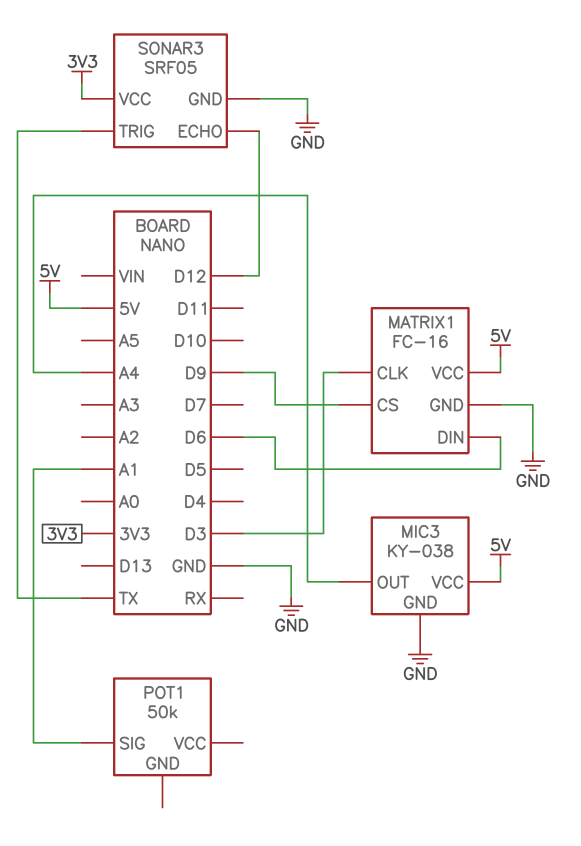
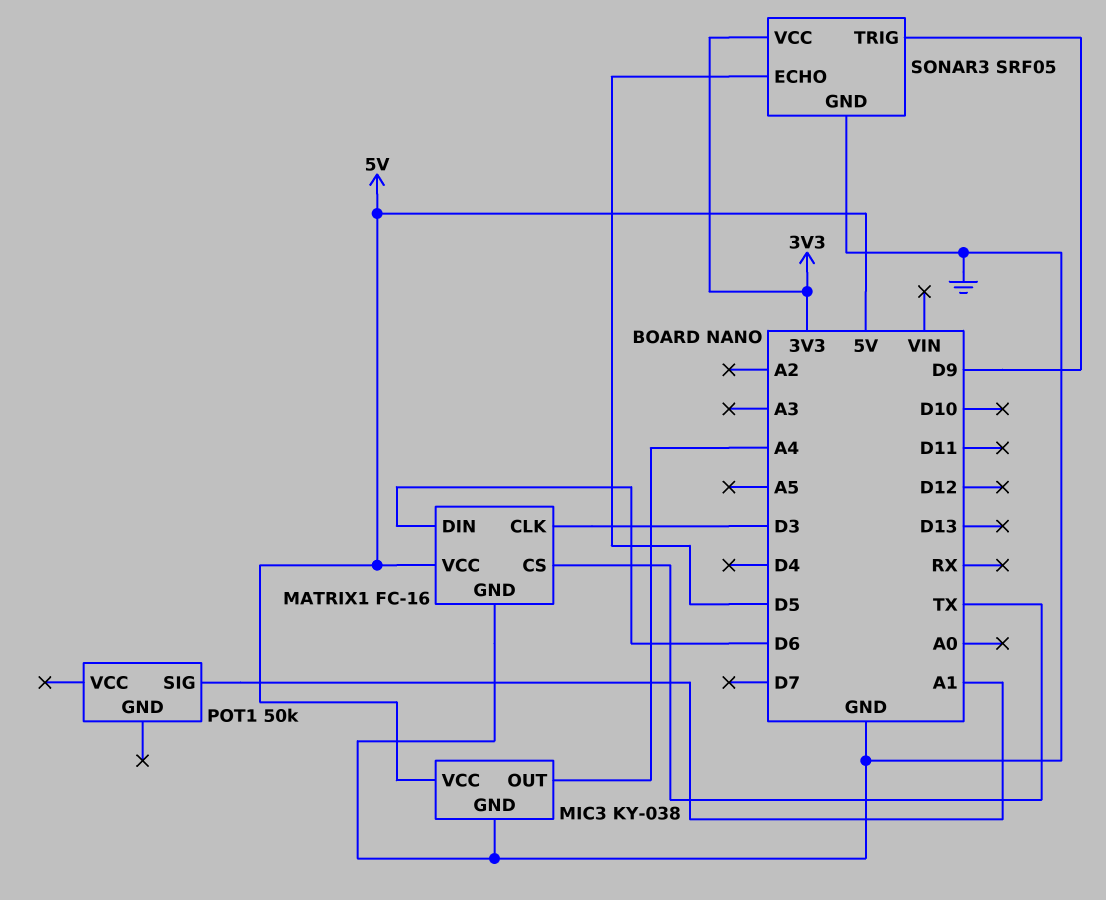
MATRIX1 pin CS: D9 -> TX
SONAR3 pin ECHO: D12 -> D5
SONAR3 pin TRIG: TX -> D9

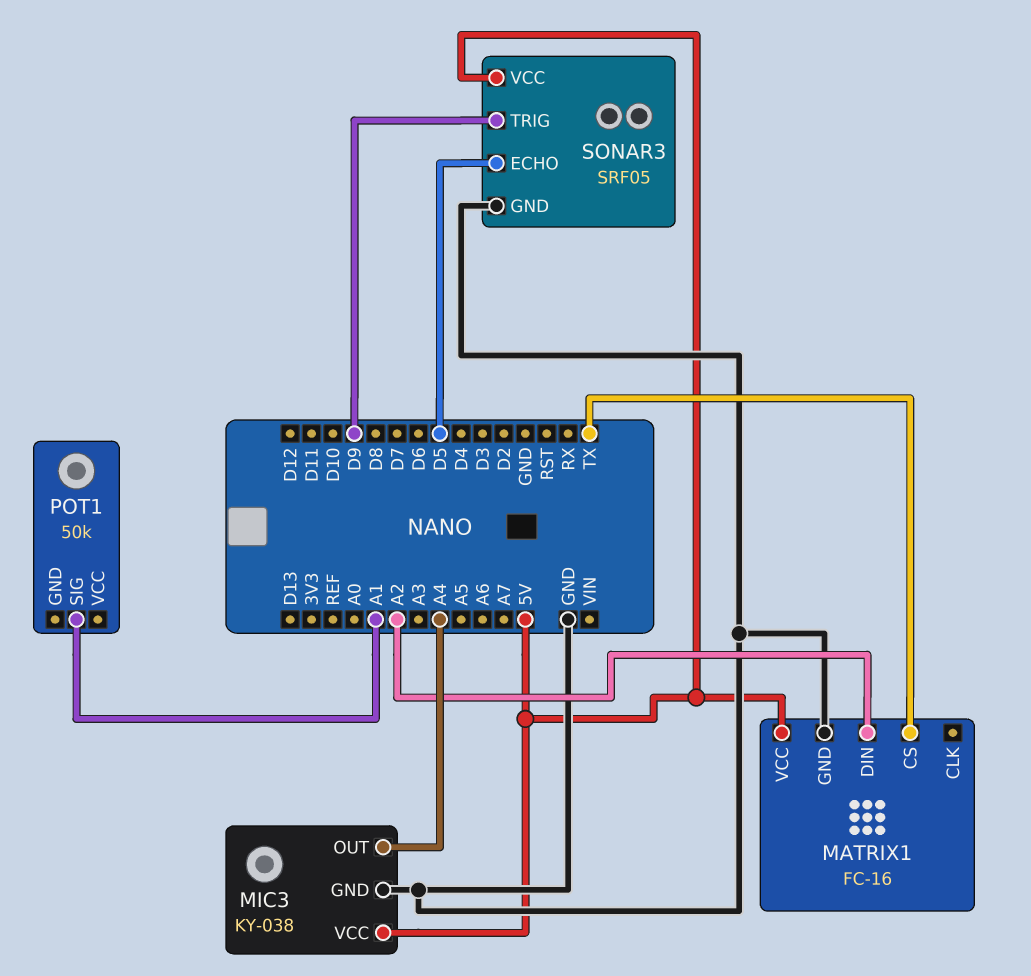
MATRIX1 pin CLK: D3 -> none
MATRIX1 pin DIN: D6 -> A2
SONAR3 pin VCC: 3V3 -> 5V

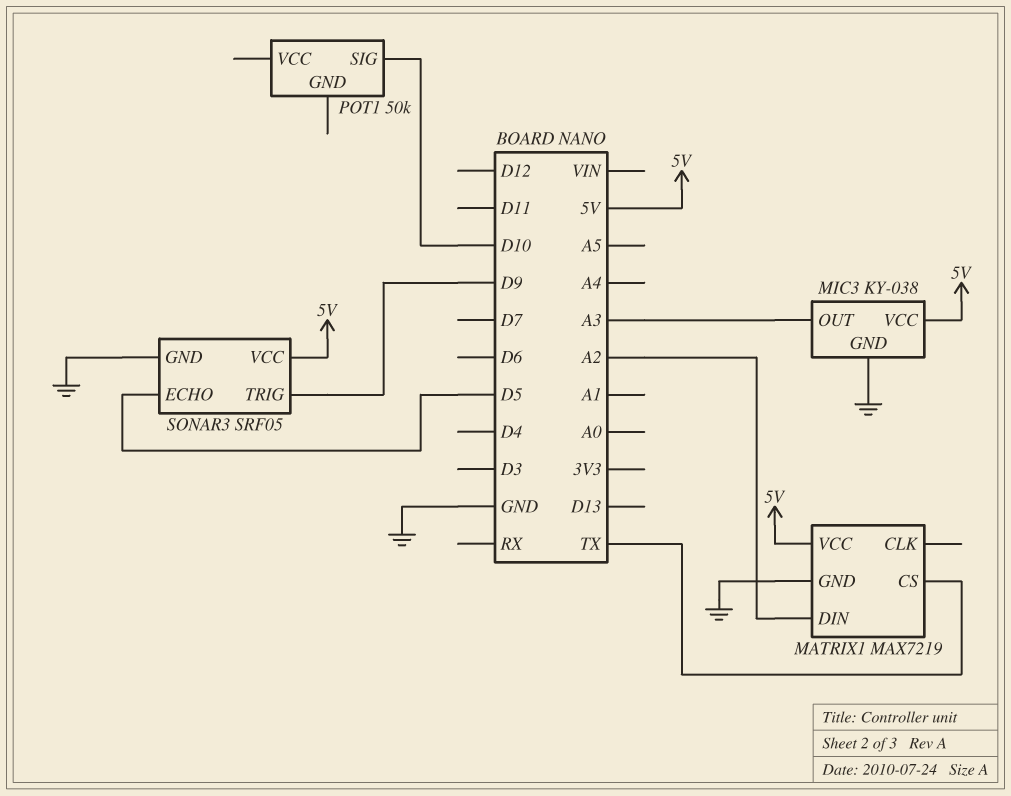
MATRIX1: FC-16 -> MAX7219
MIC3 pin OUT: A4 -> A3
POT1 pin SIG: A1 -> D10

